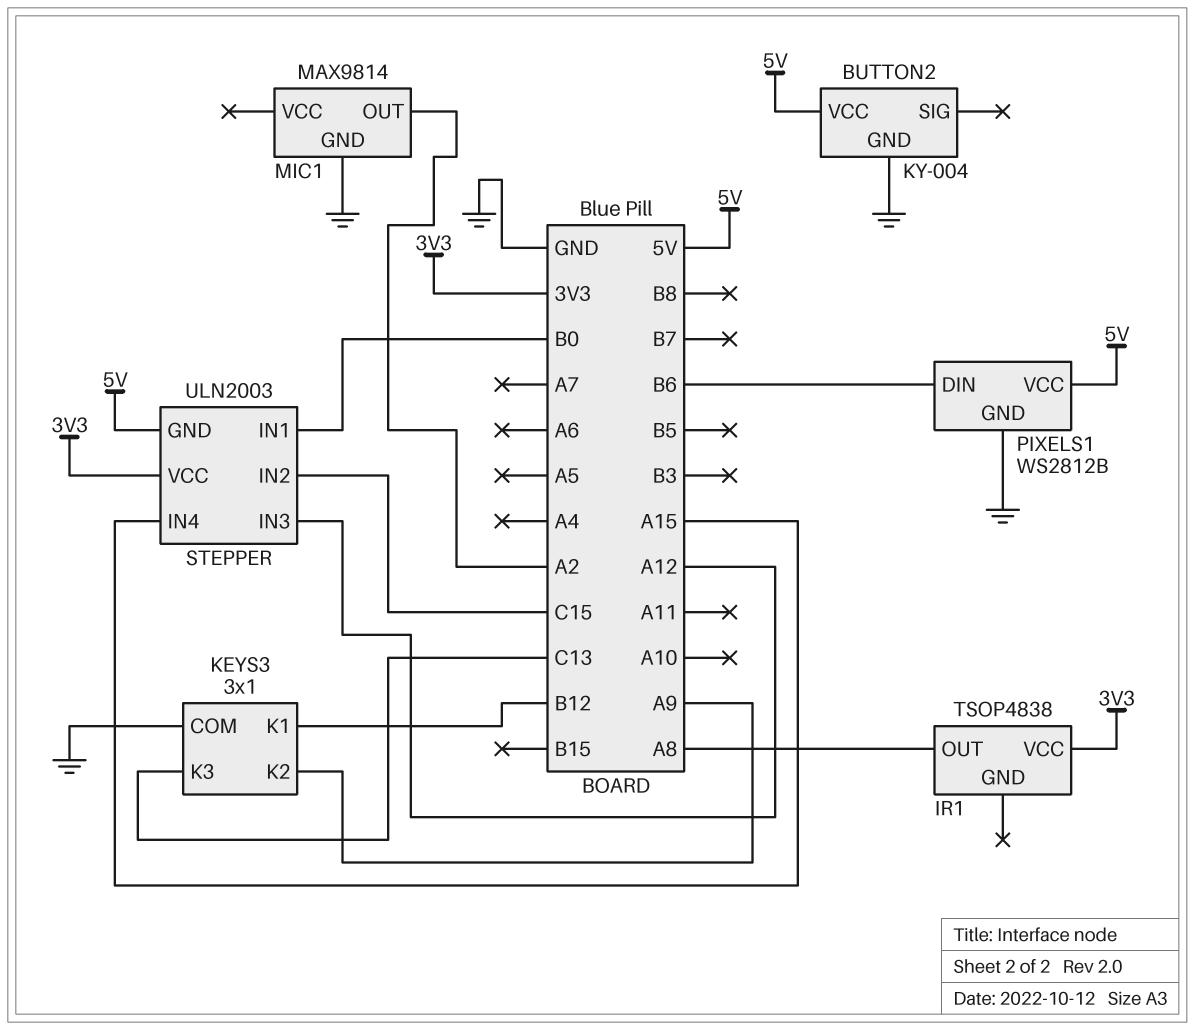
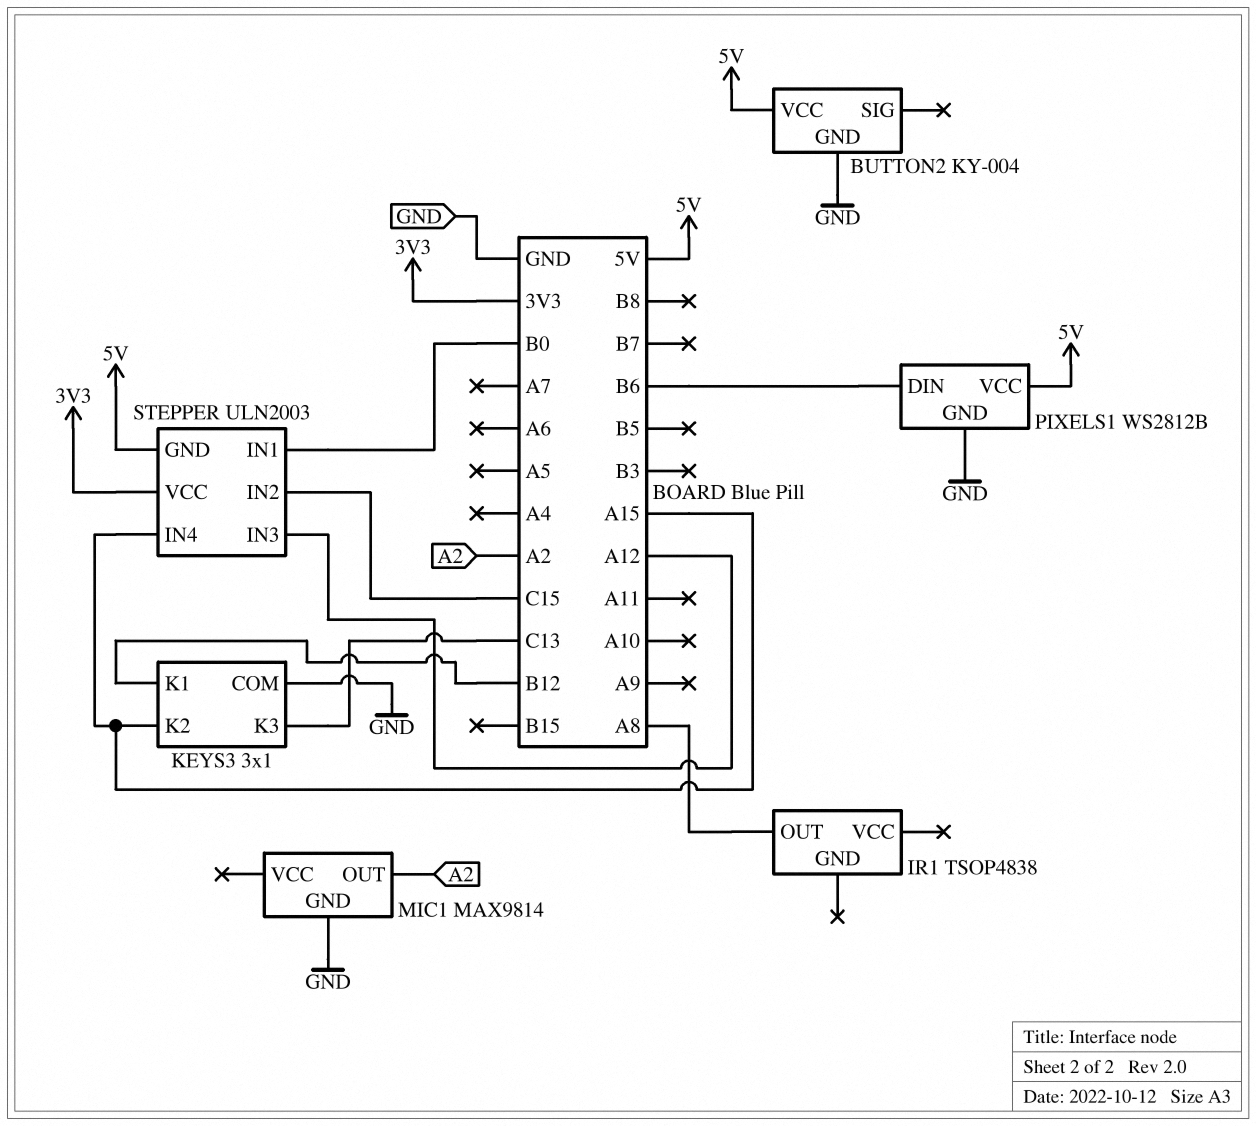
IR1 pin VCC: 3V3 -> none
KEYS3 pin K2: A9 -> A15

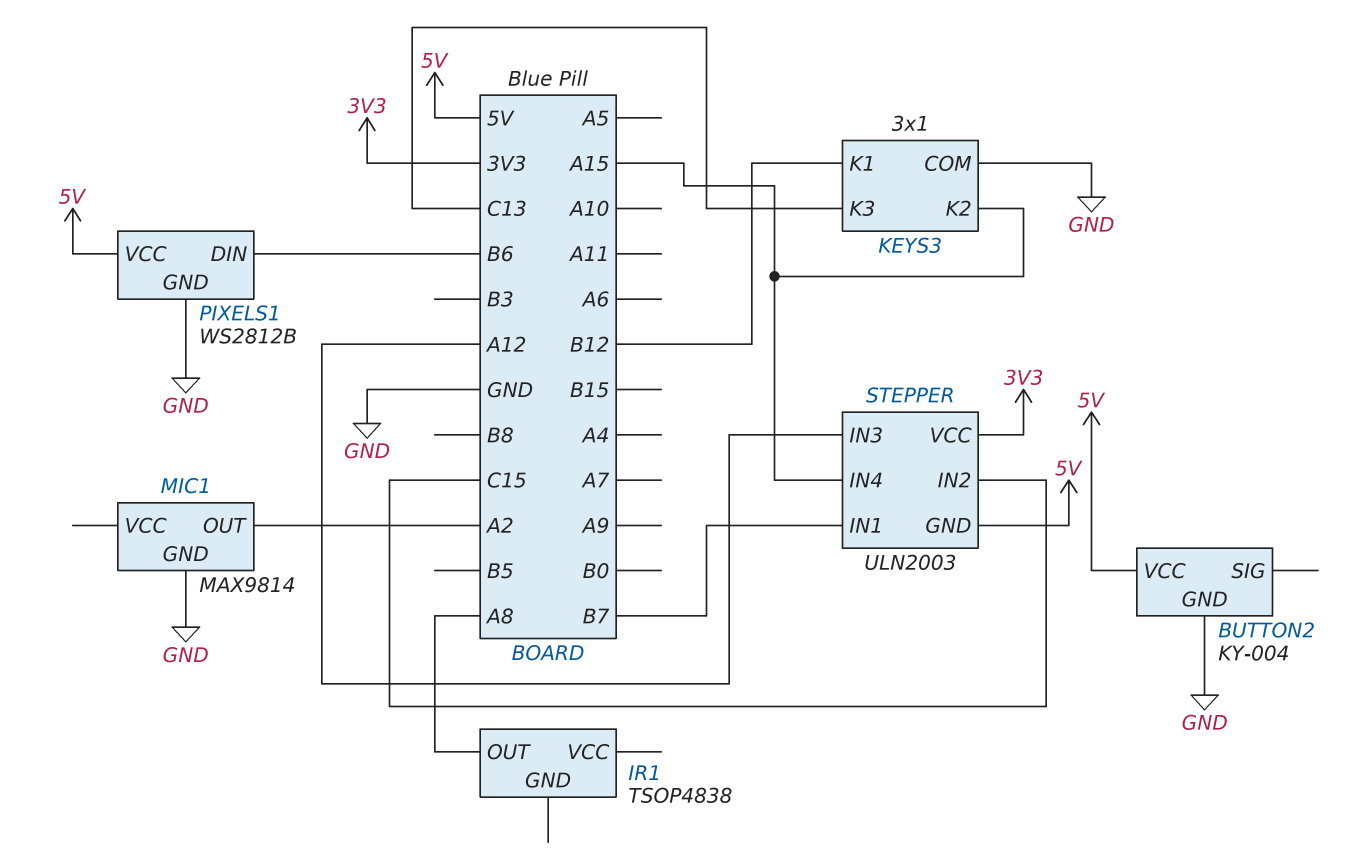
STEPPER pin IN1: B0 -> B7

